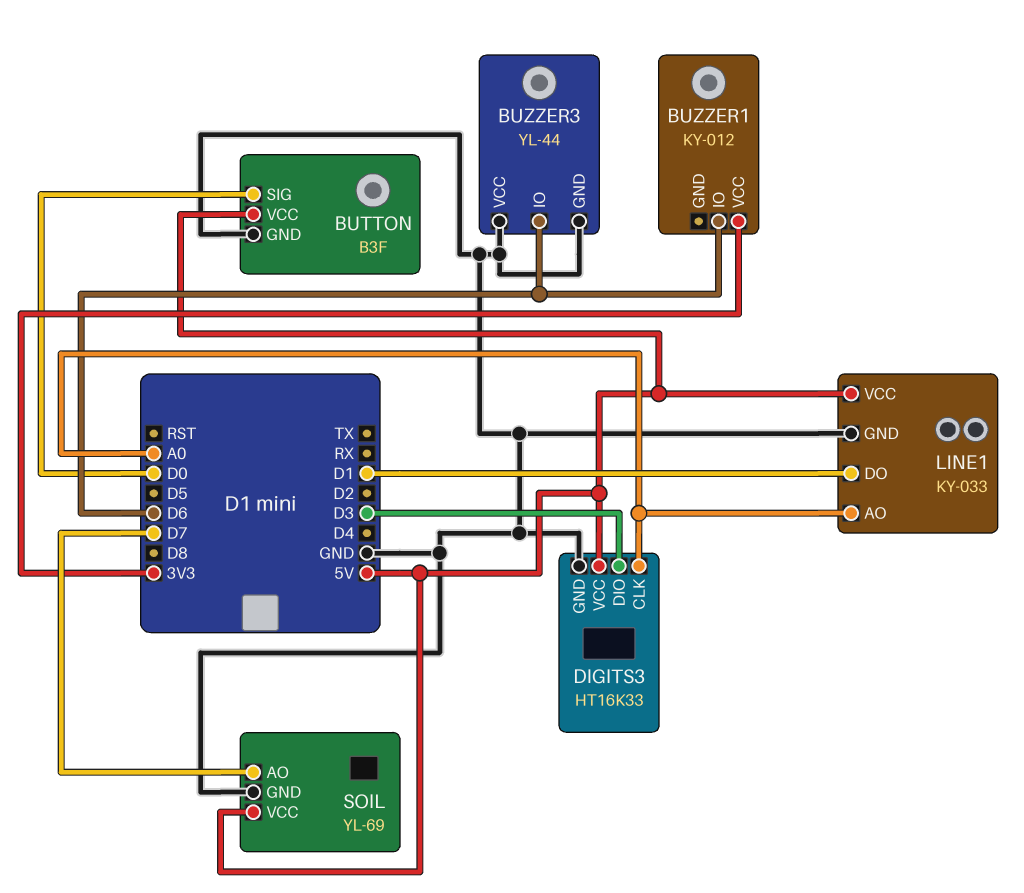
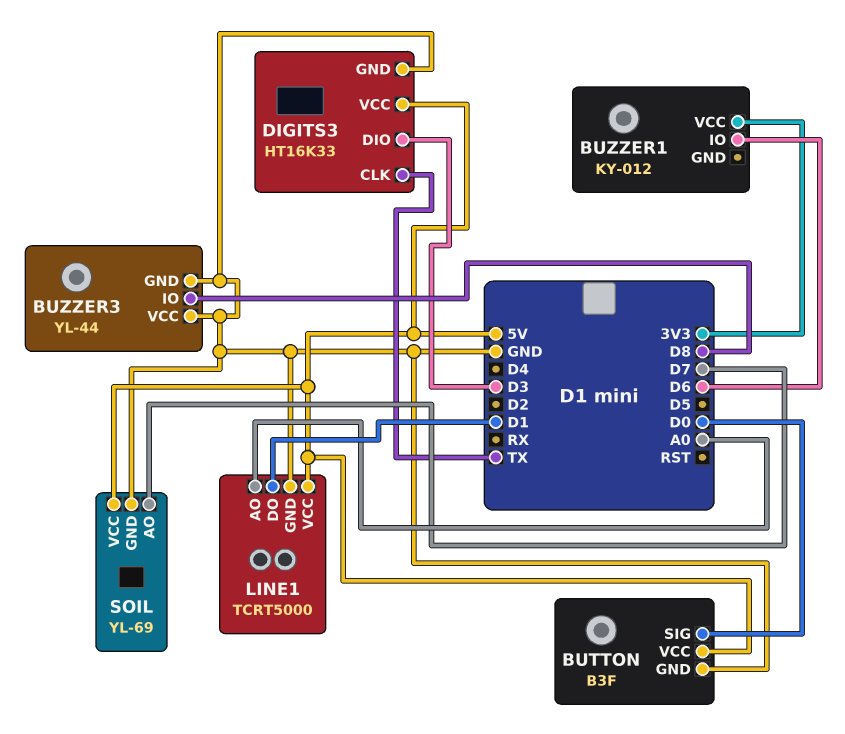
BUZZER3 pin IO: D6 -> D8
DIGITS3 pin CLK: A0 -> TX
LINE1: KY-033 -> TCRT5000

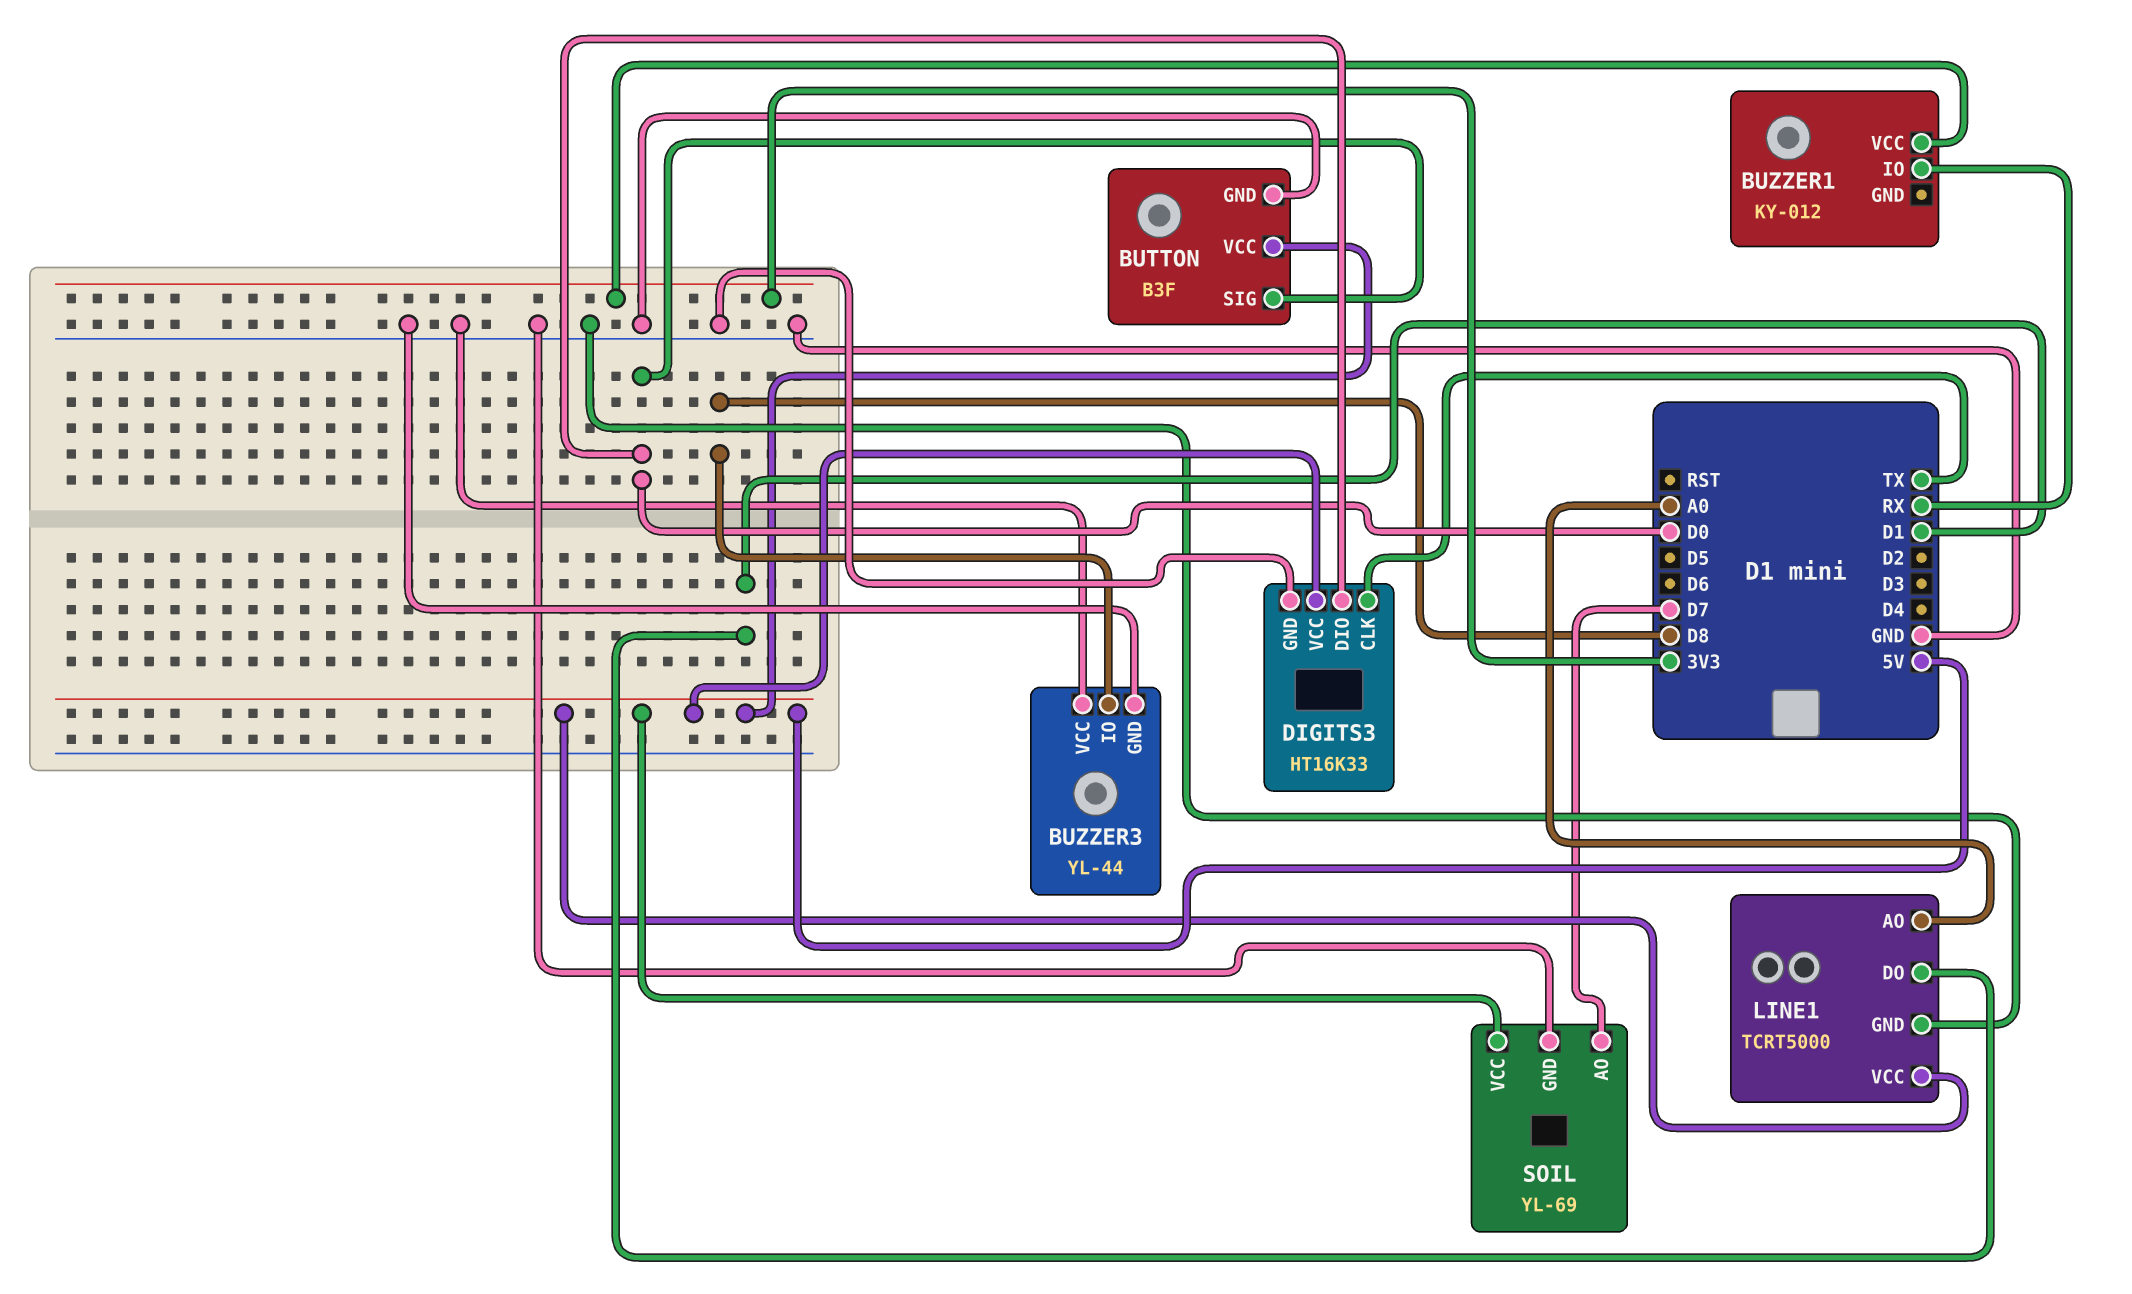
BUZZER1 pin IO: D6 -> RX
DIGITS3 pin DIO: D3 -> D0

